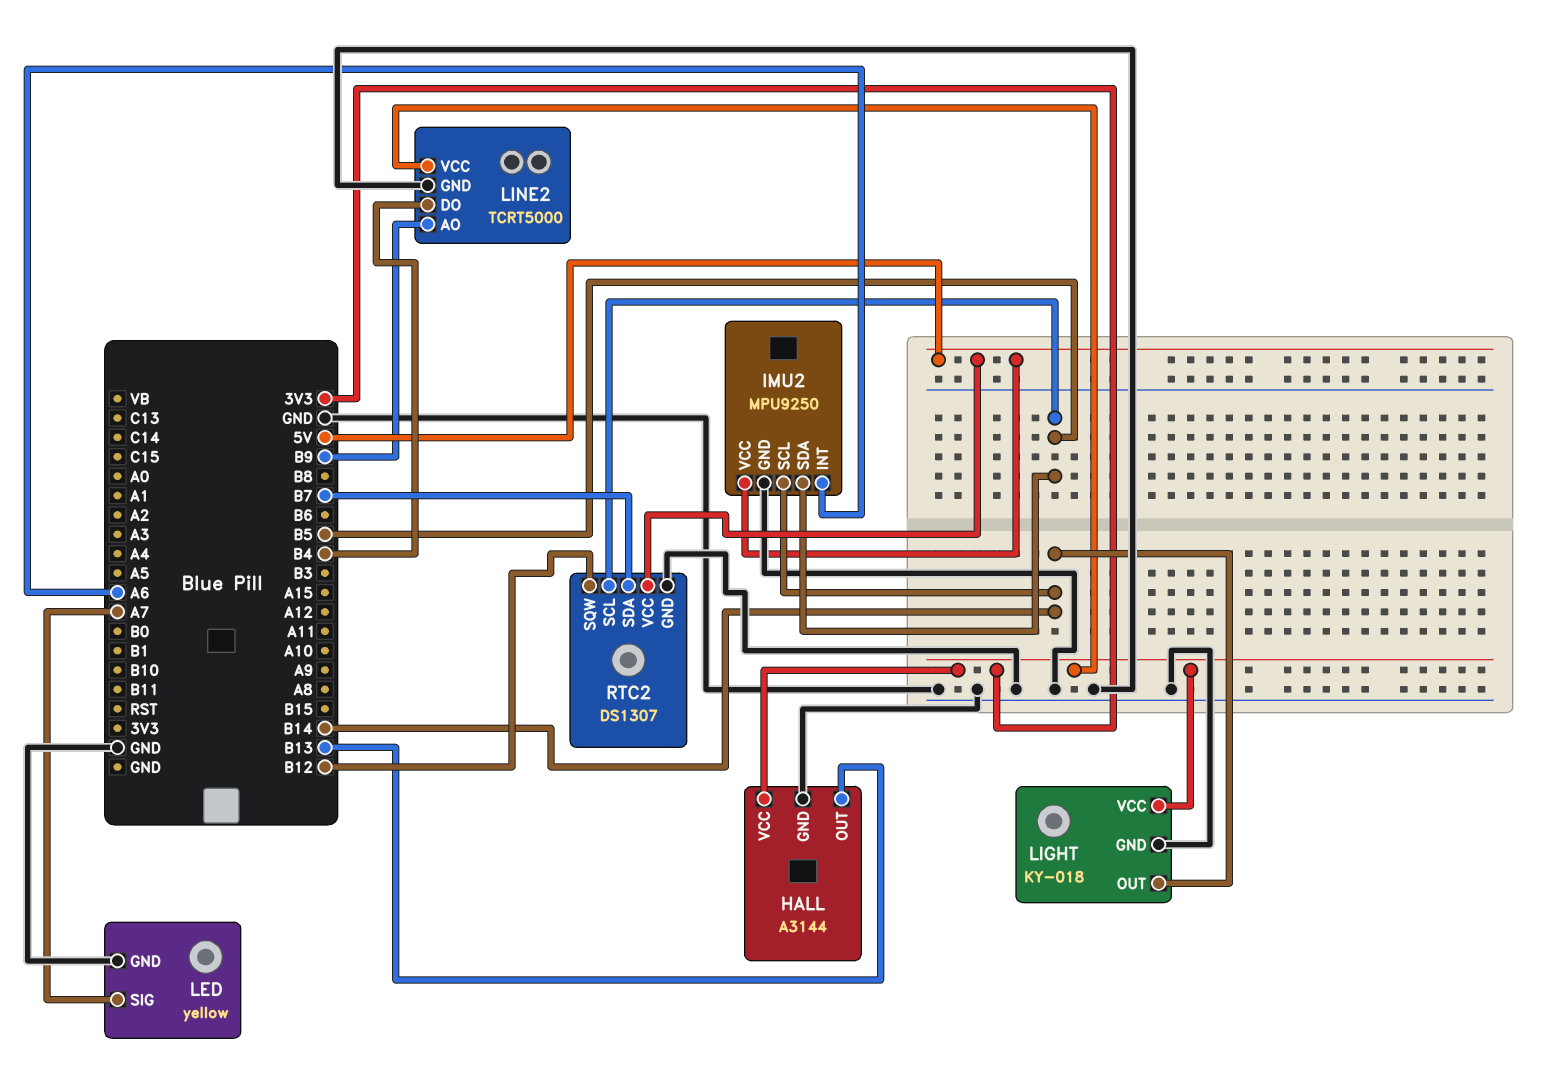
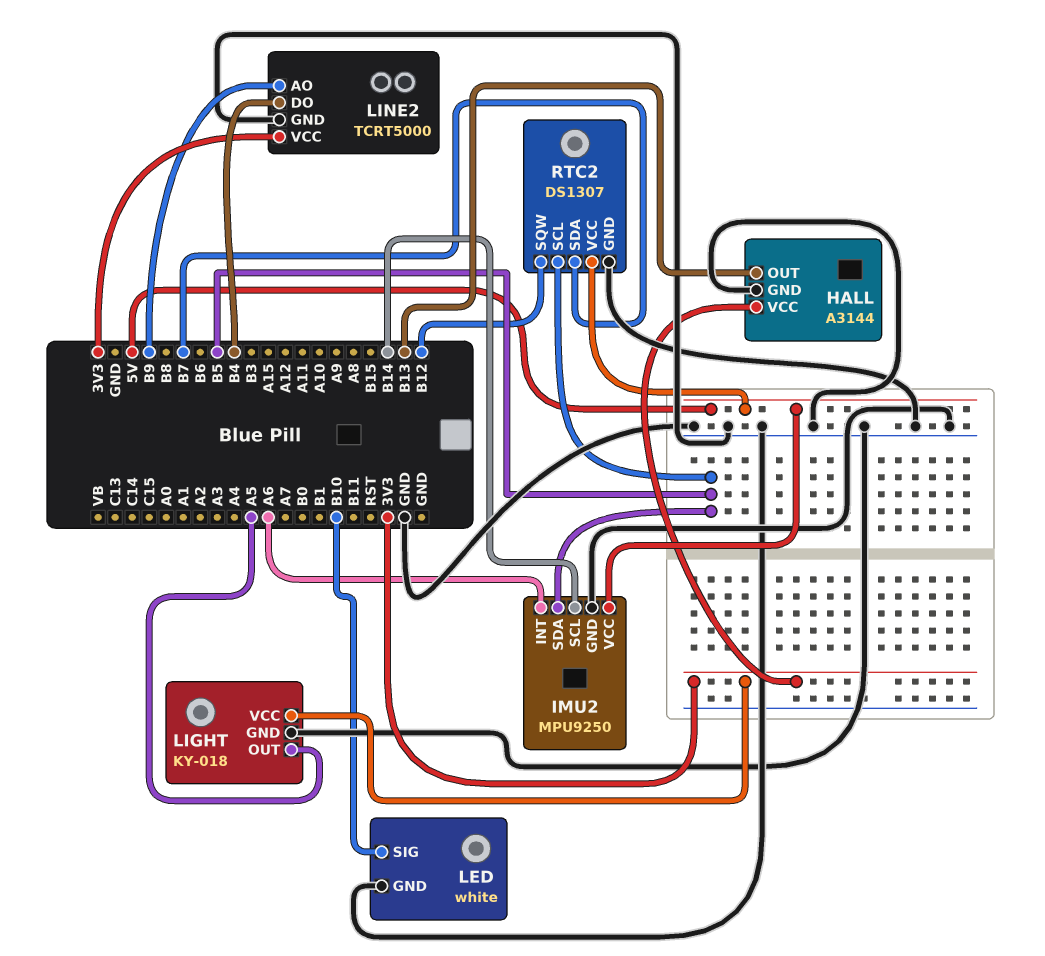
LED: yellow -> white
LED pin SIG: A7 -> B10
LIGHT pin OUT: B14 -> A5

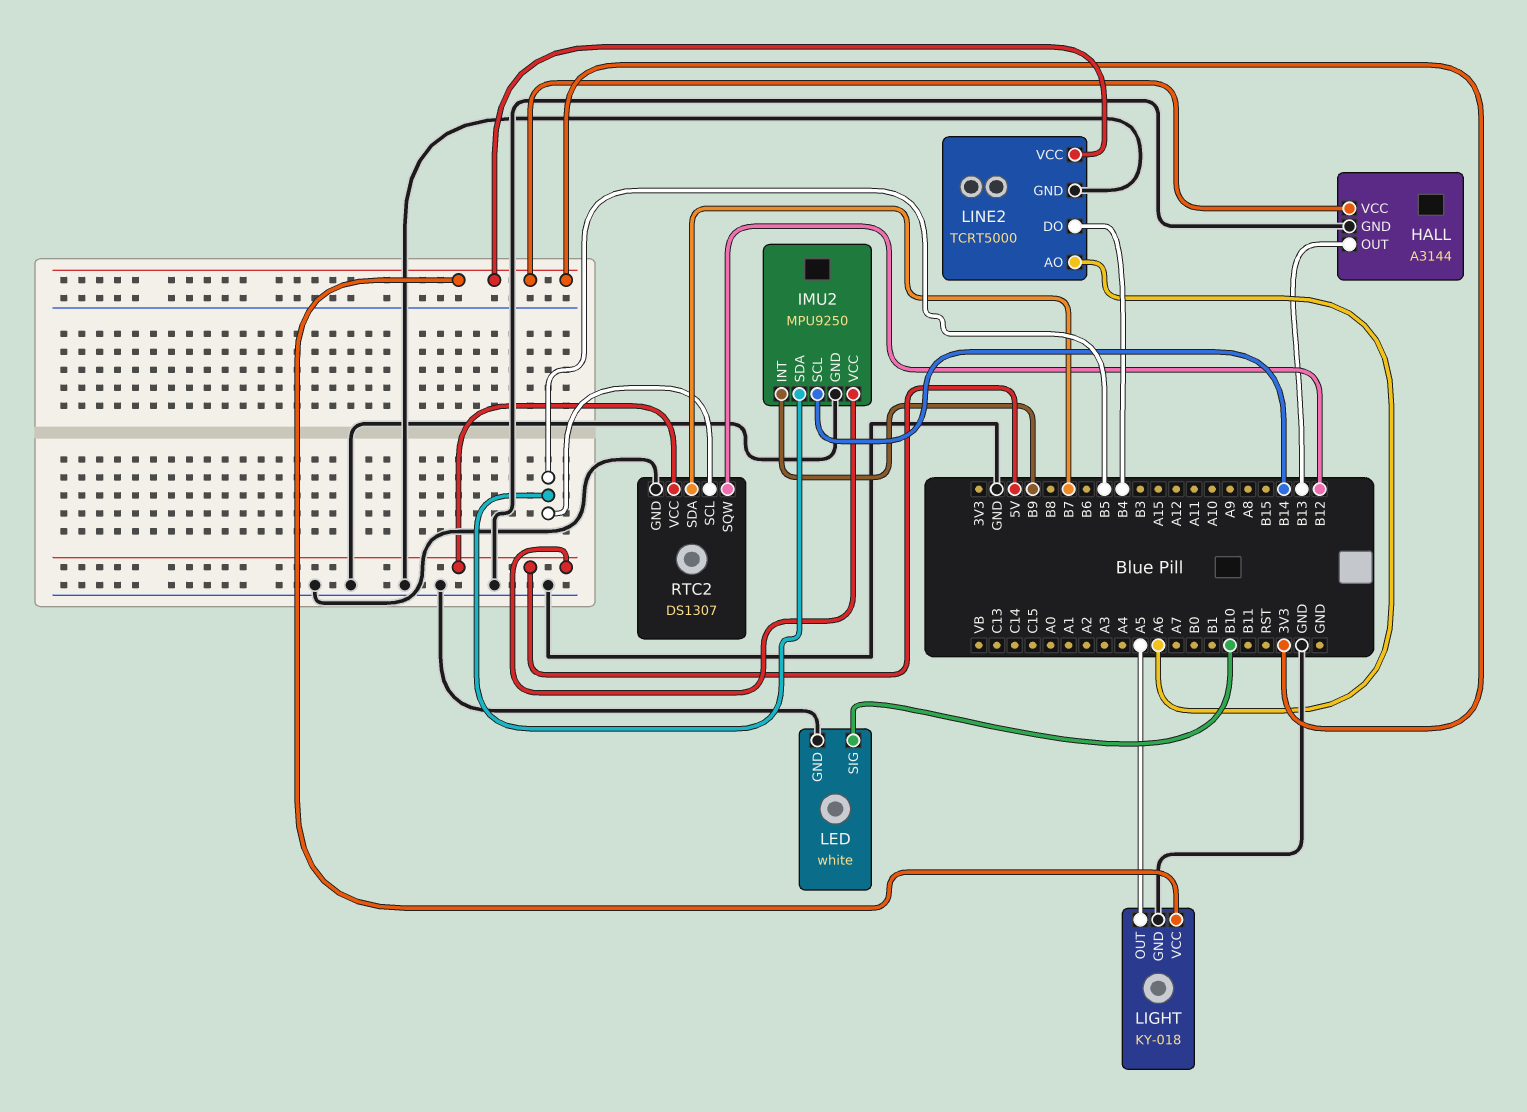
IMU2 pin INT: A6 -> B9
LINE2 pin AO: B9 -> A6

